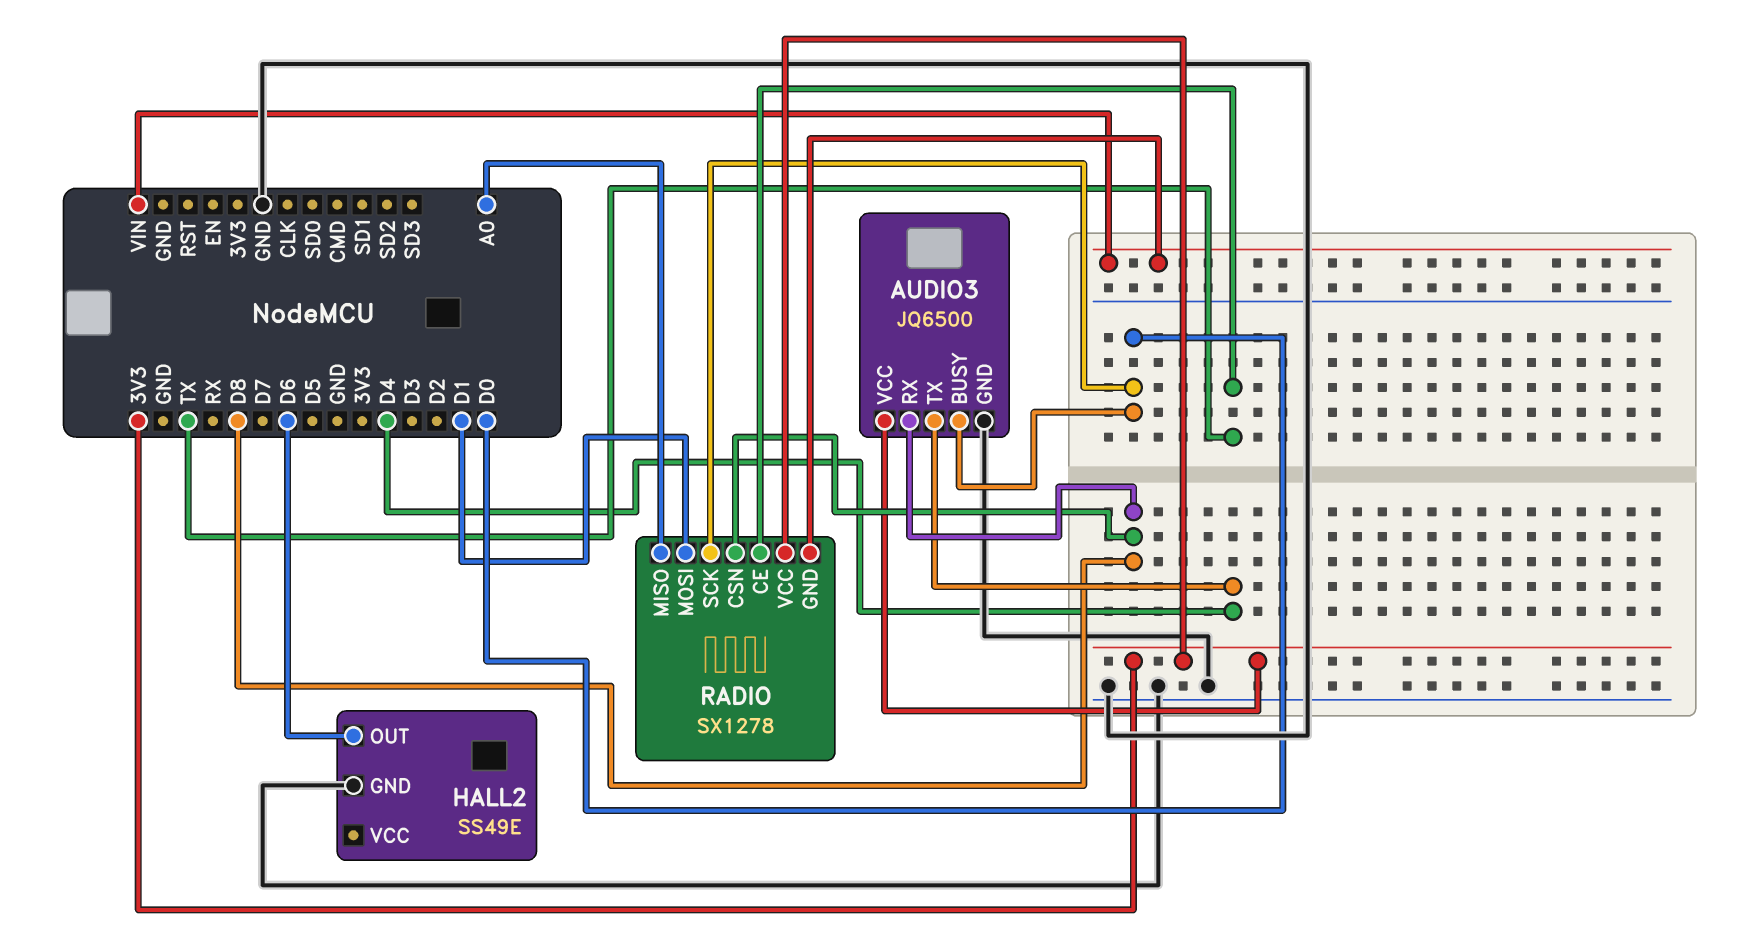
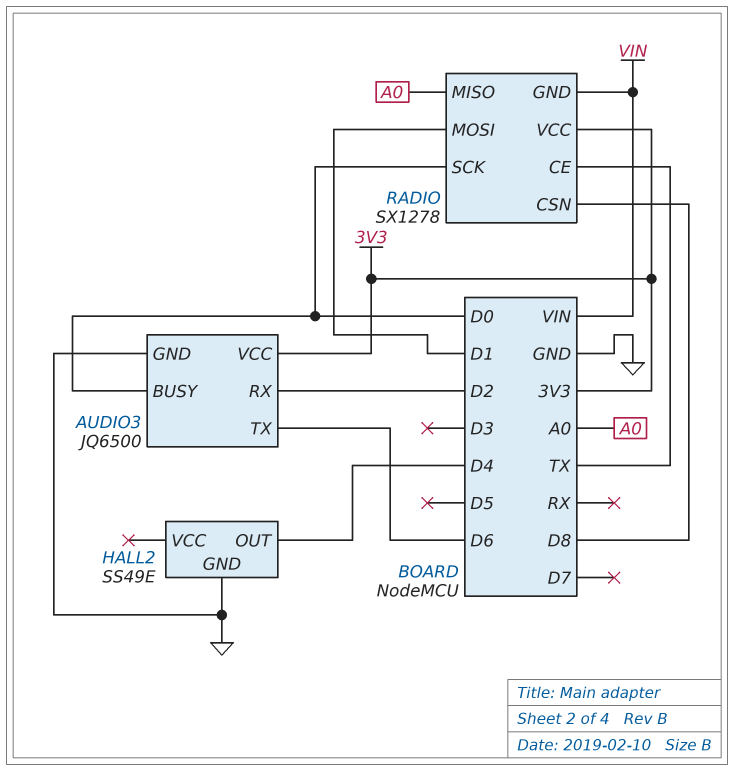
AUDIO3 pin RX: D8 -> D2
AUDIO3 pin TX: D4 -> D6
HALL2 pin OUT: D6 -> D4

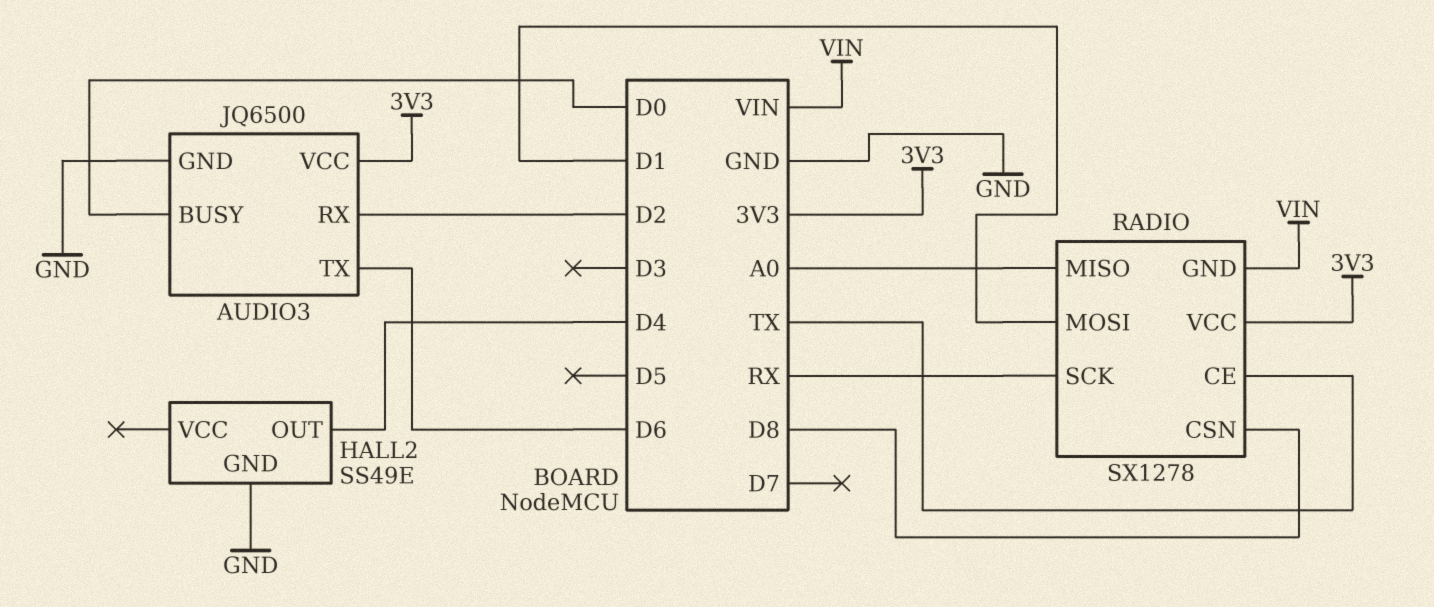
RADIO pin SCK: D0 -> RX

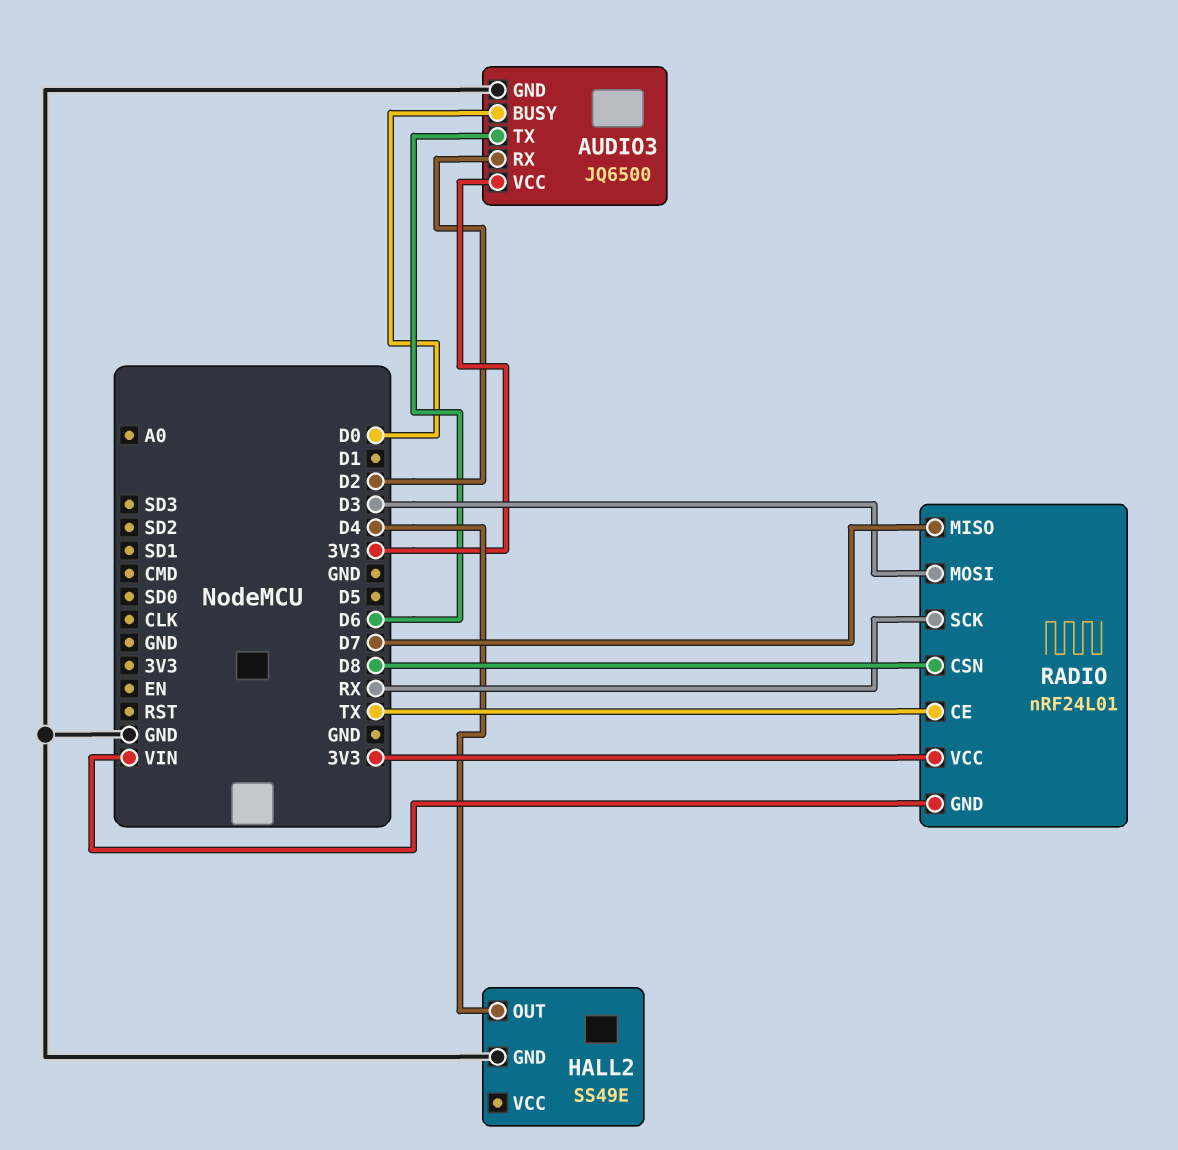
RADIO: SX1278 -> nRF24L01
RADIO pin MISO: A0 -> D7
RADIO pin MOSI: D1 -> D3

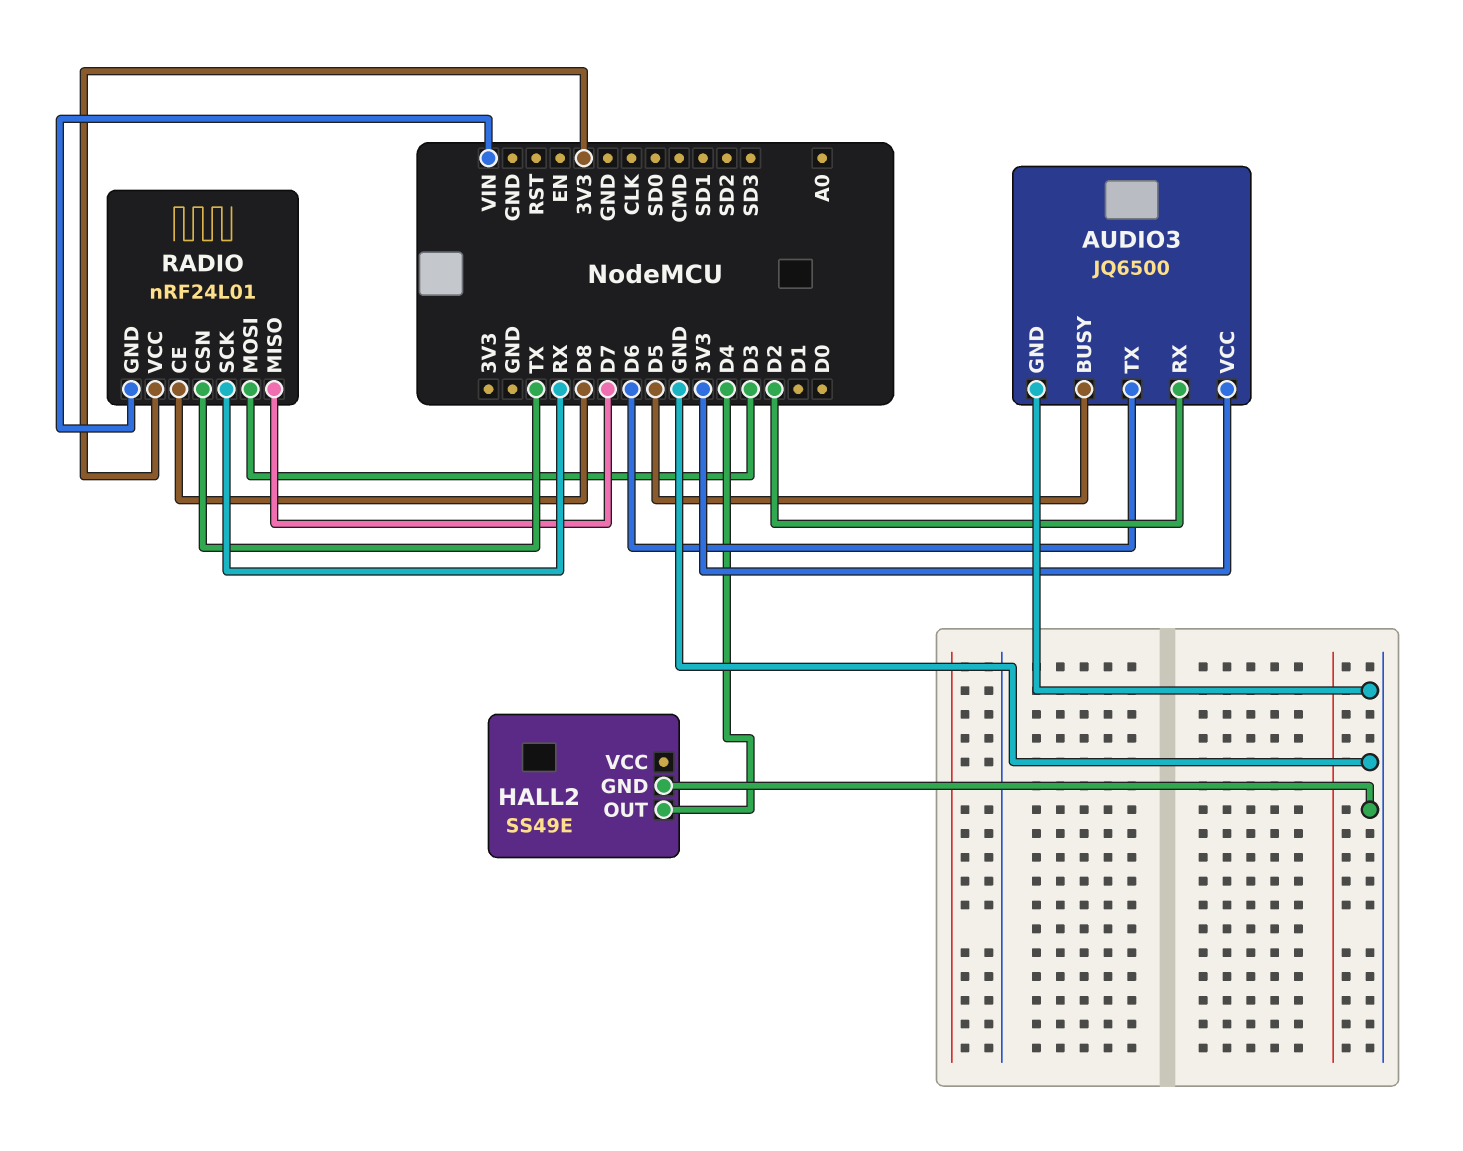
AUDIO3 pin BUSY: D0 -> D5
RADIO pin CE: TX -> D8
RADIO pin CSN: D8 -> TX

